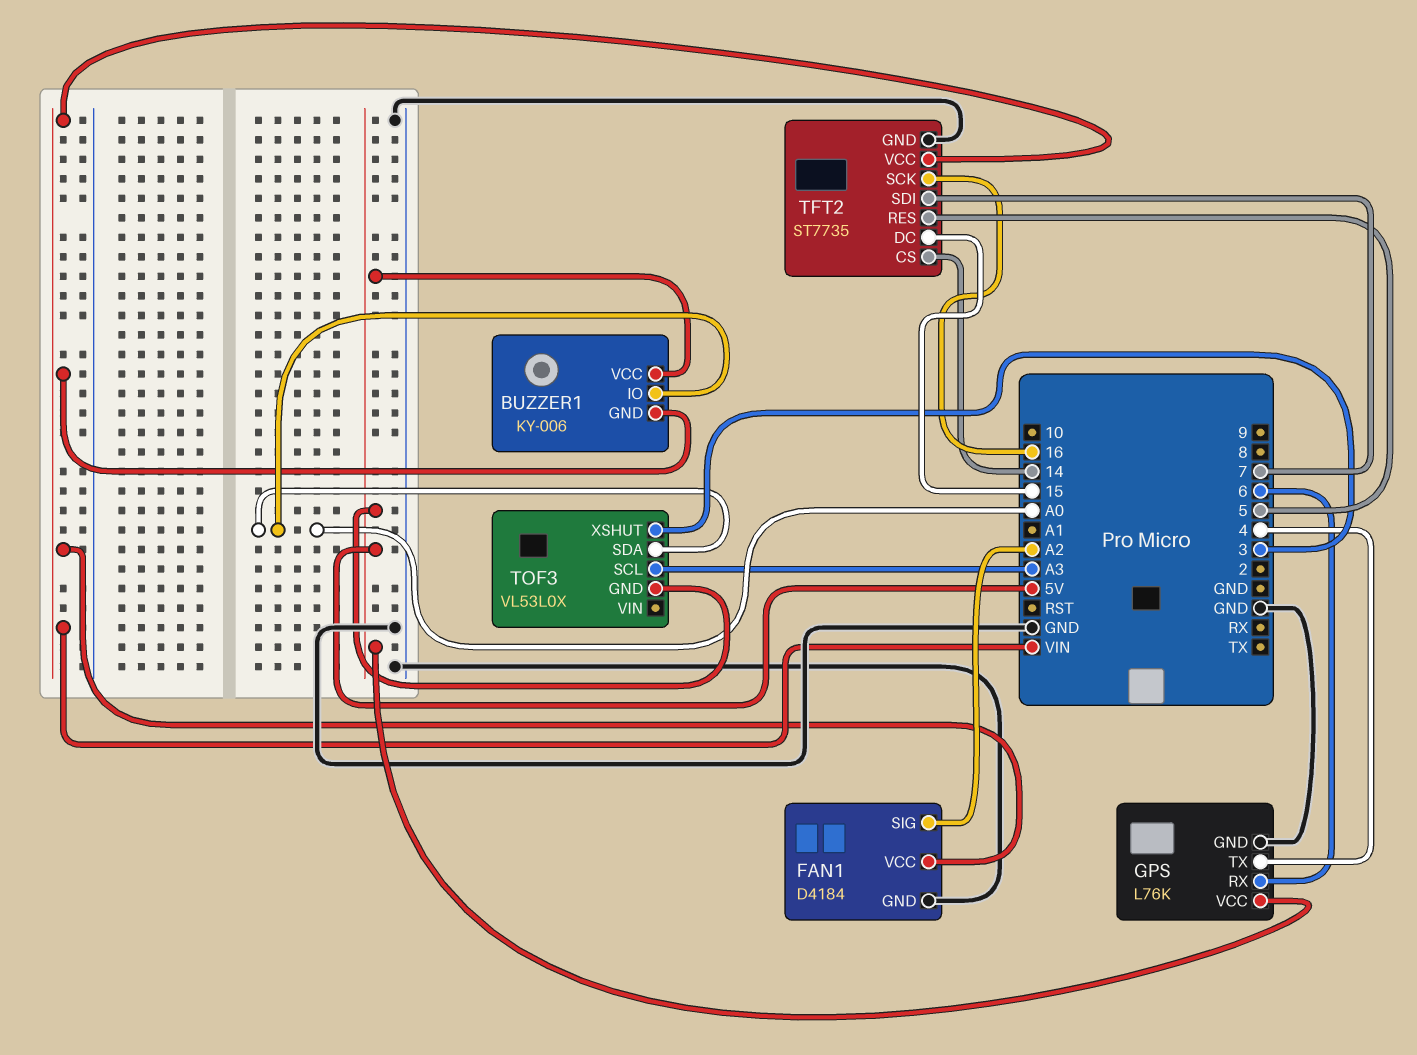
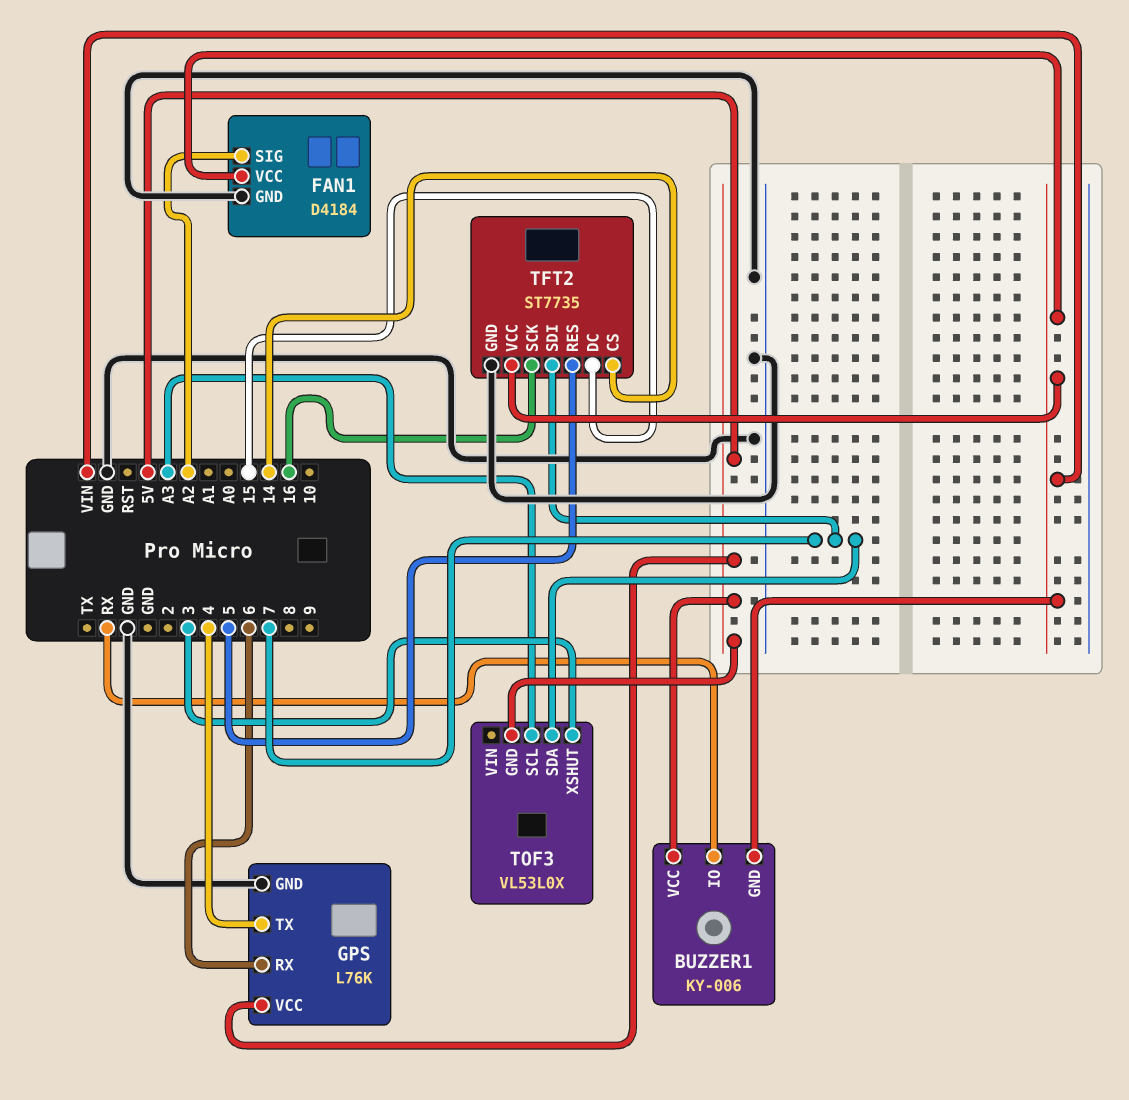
BUZZER1 pin IO: A0 -> RX
TOF3 pin SDA: A0 -> 7

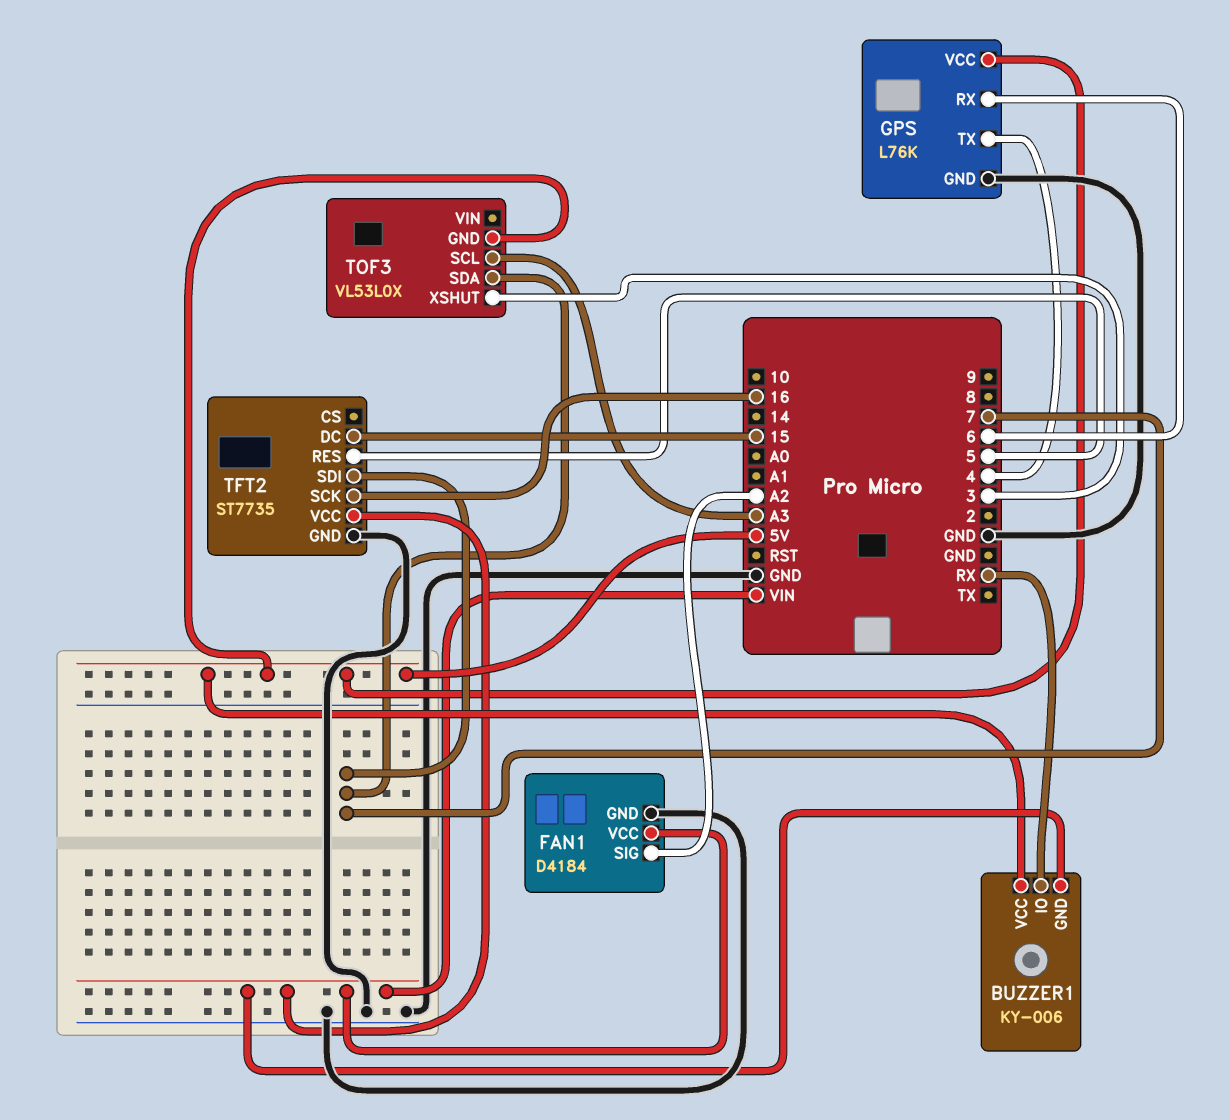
TFT2 pin CS: 14 -> none

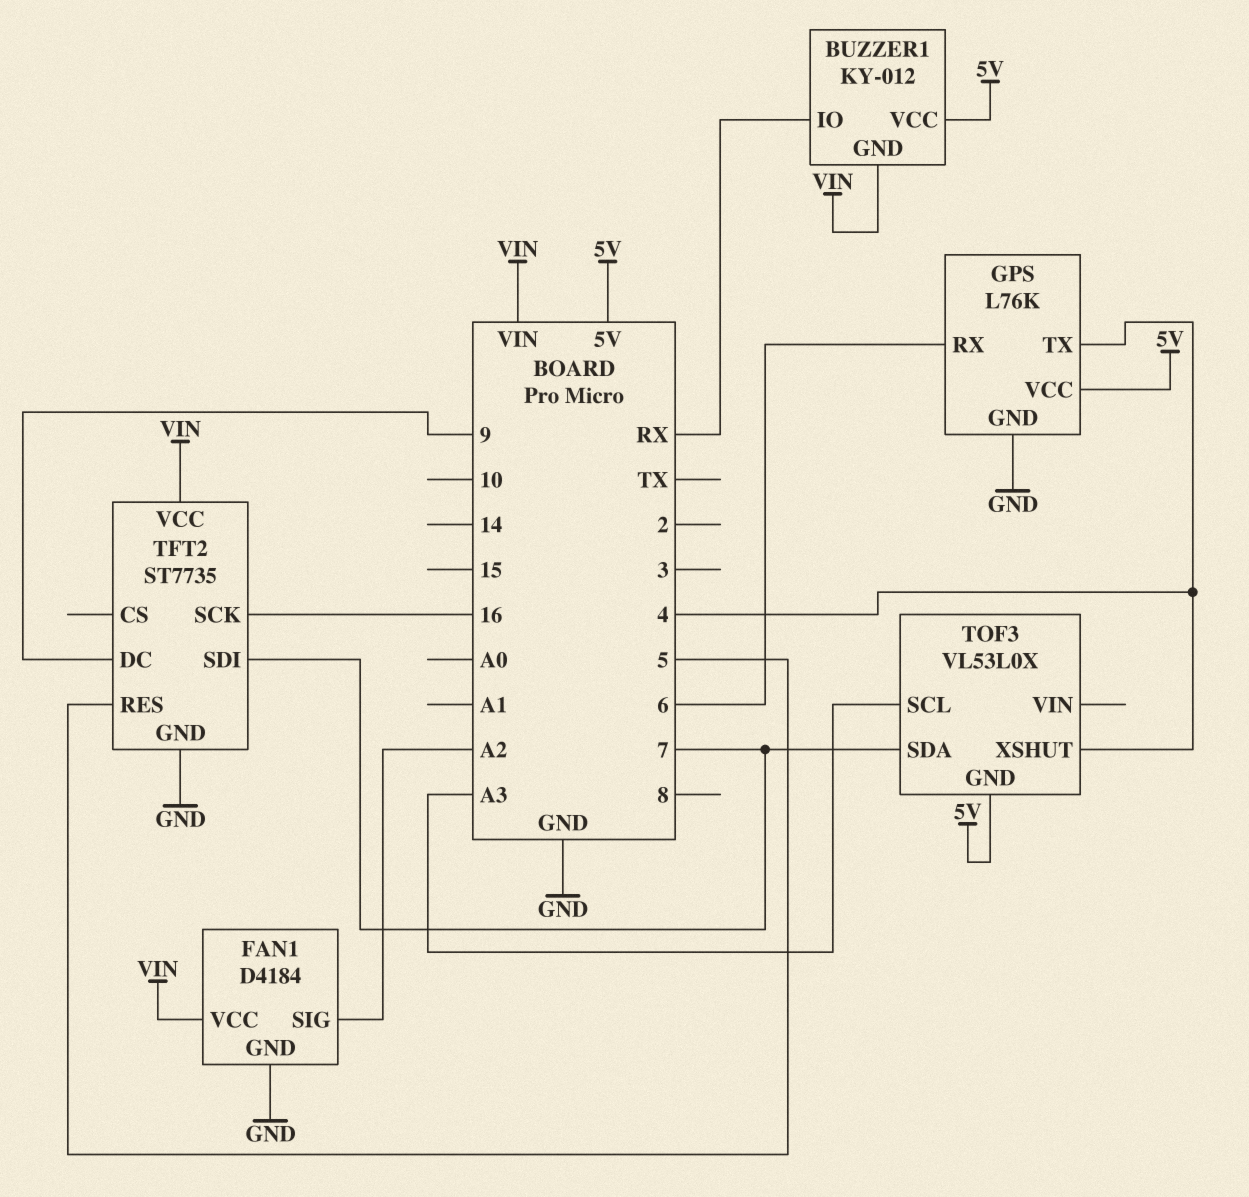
BUZZER1: KY-006 -> KY-012
TFT2 pin DC: 15 -> 9
TOF3 pin XSHUT: 3 -> 4

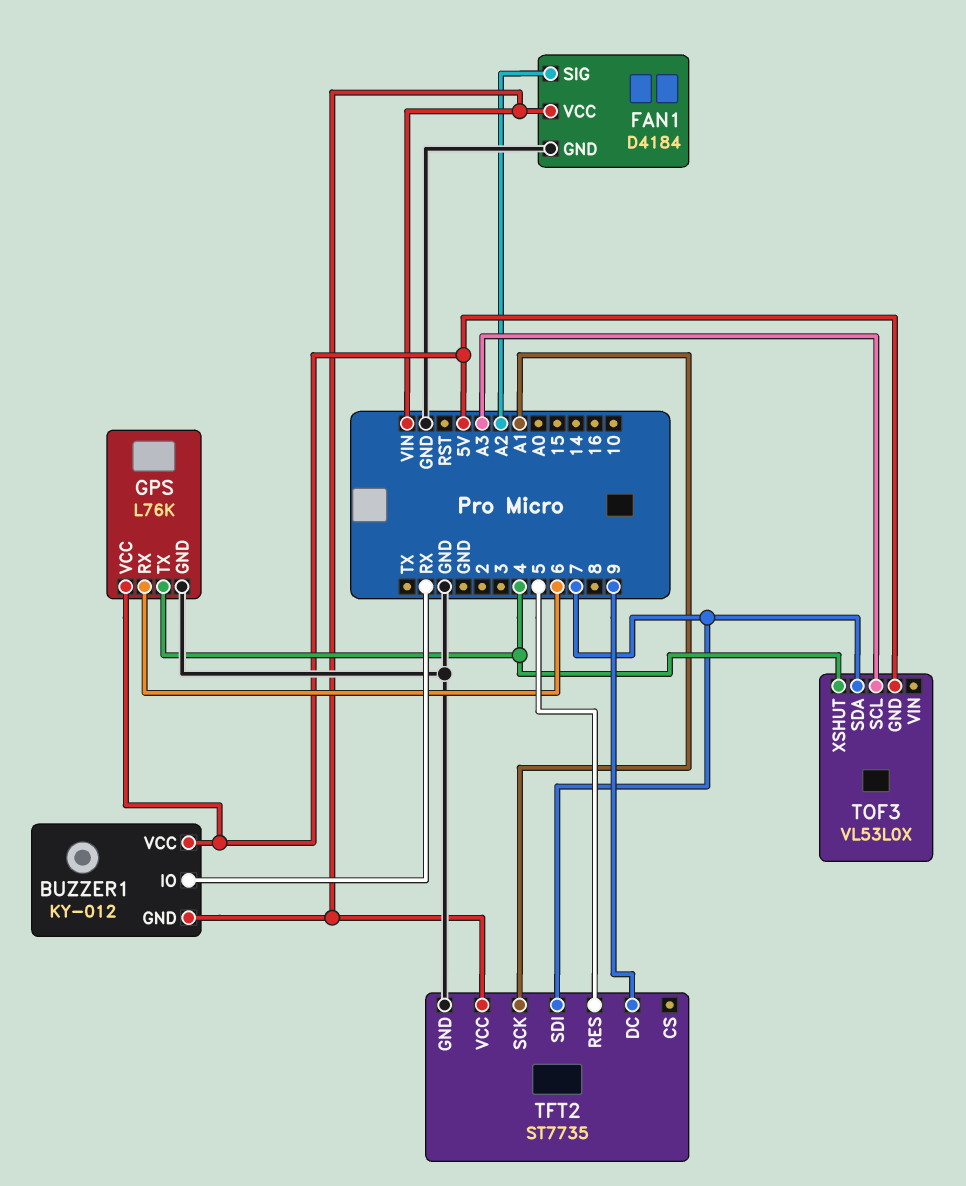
TFT2 pin SCK: 16 -> A1

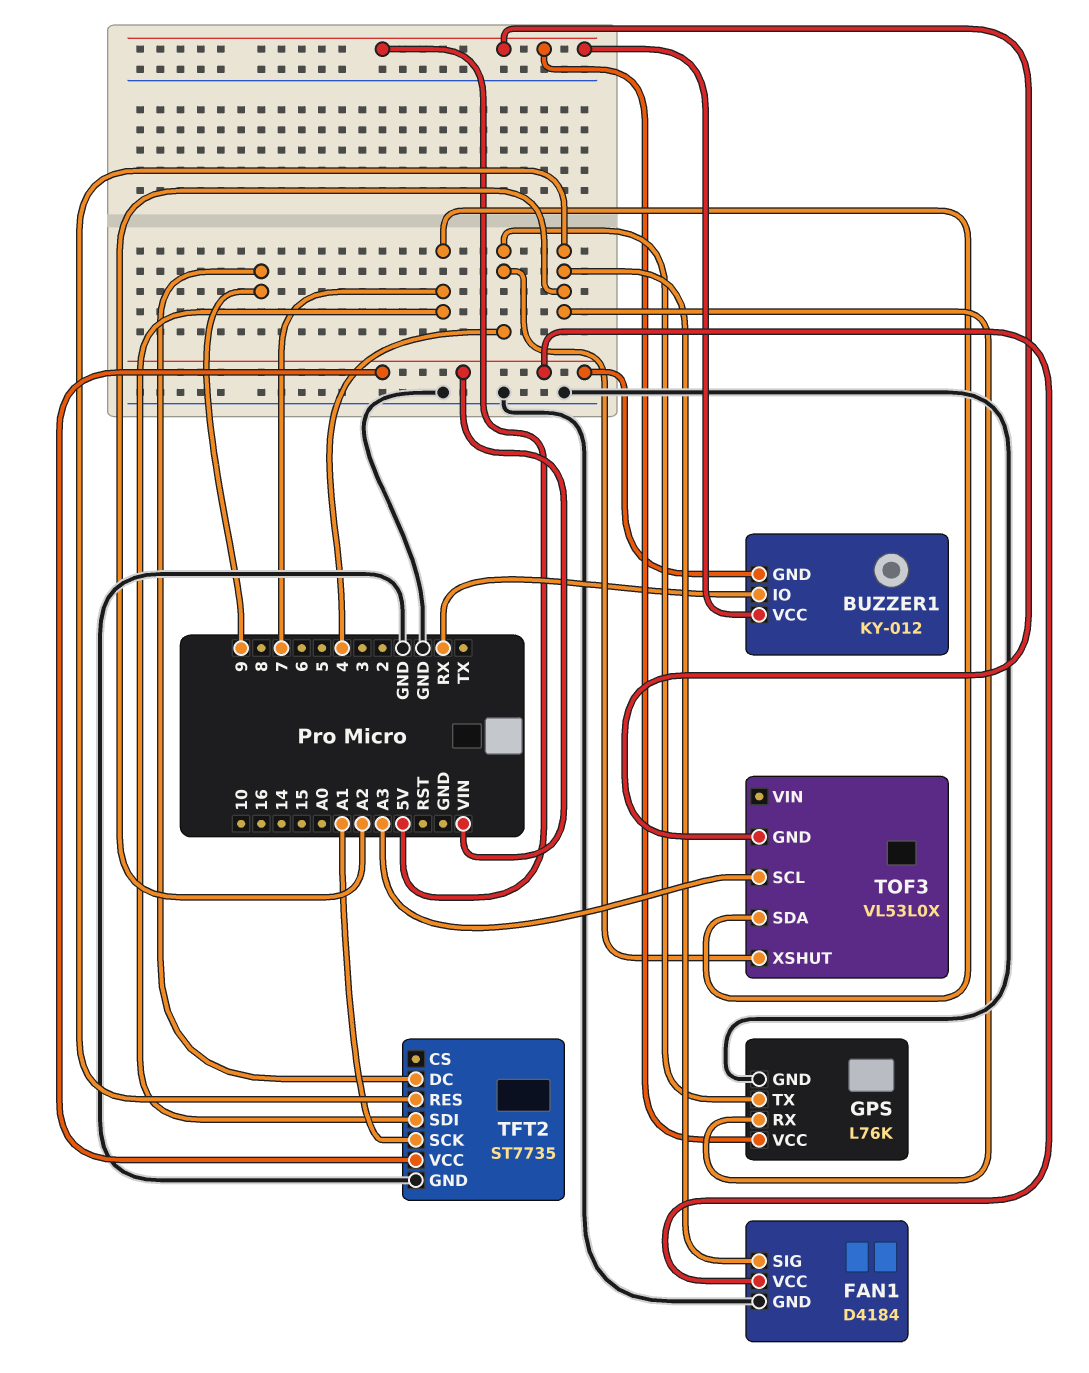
GPS pin RX: 6 -> A2
TFT2 pin RES: 5 -> A2

